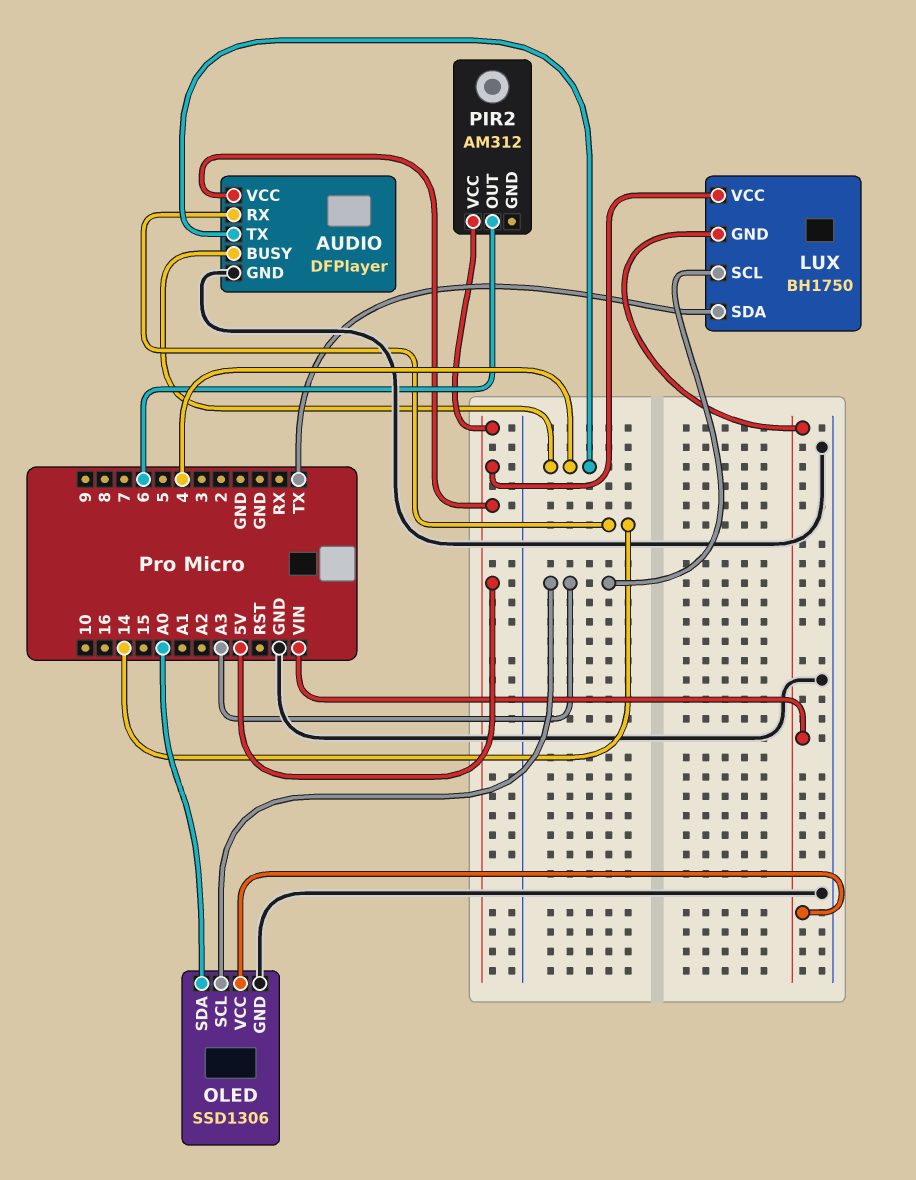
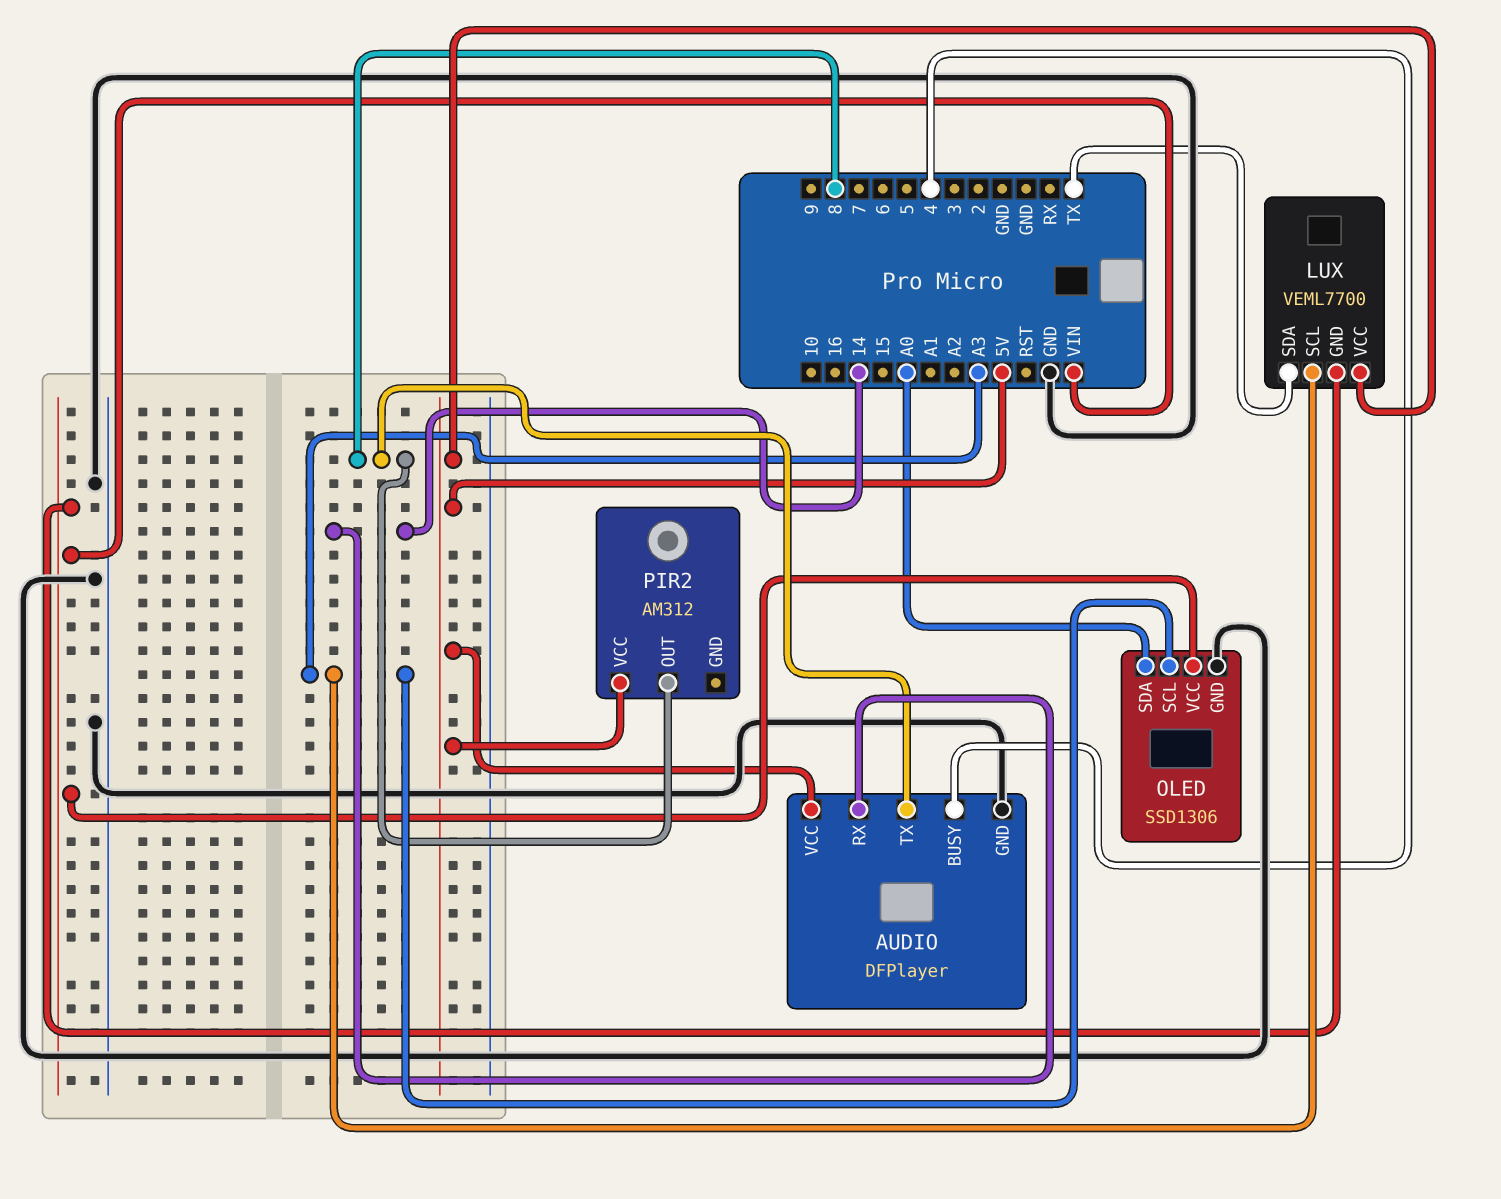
AUDIO pin TX: 4 -> 8
LUX: BH1750 -> VEML7700
PIR2 pin OUT: 6 -> 8

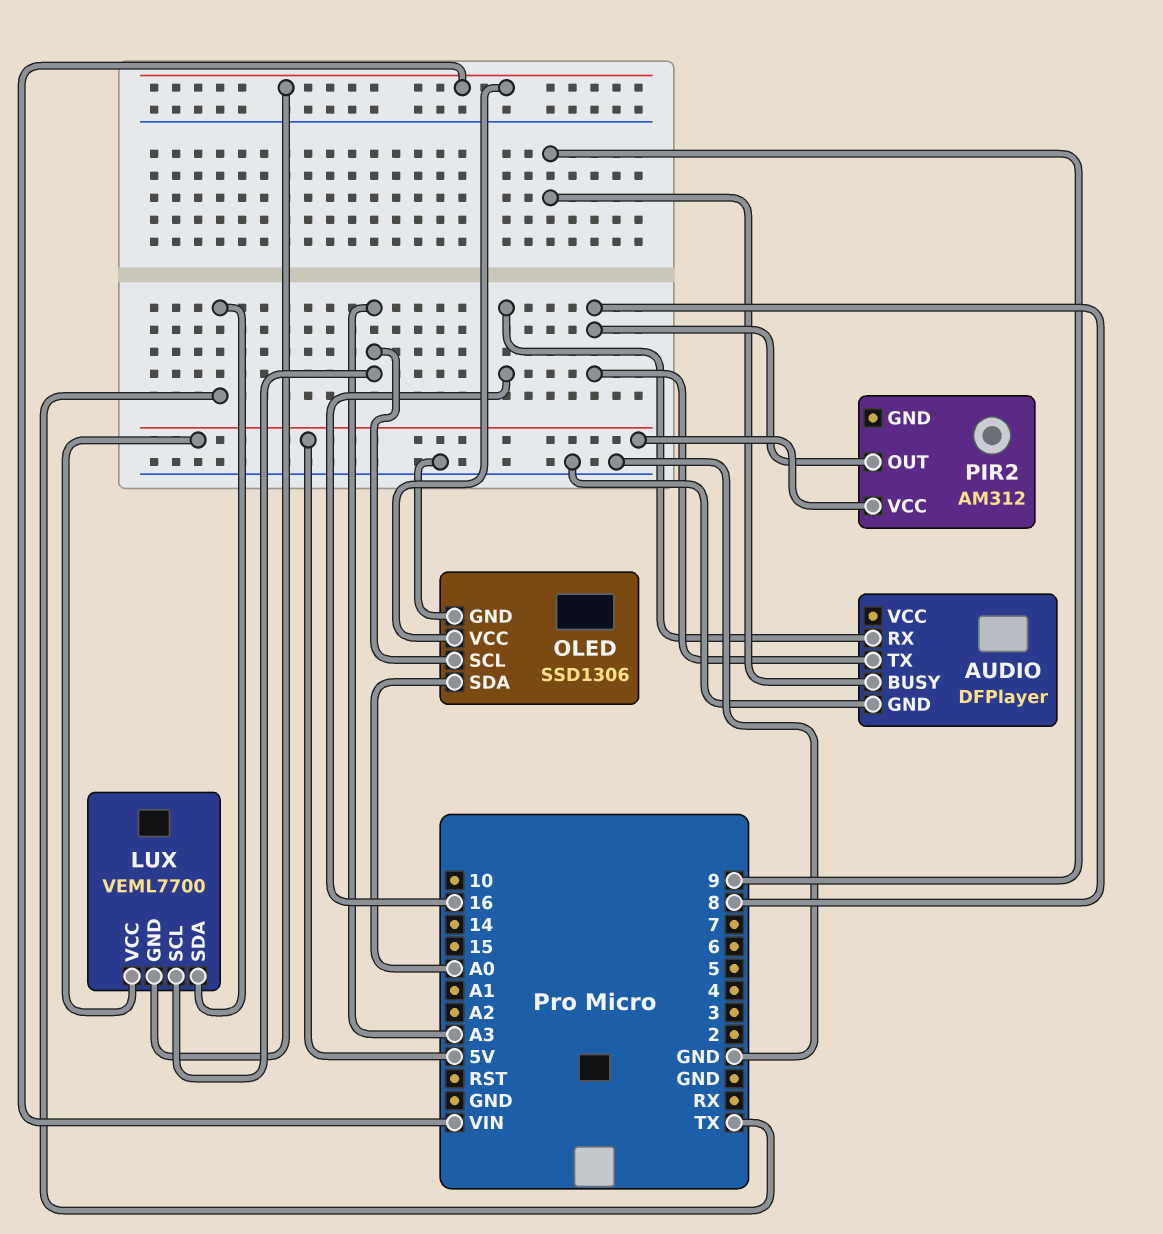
AUDIO pin BUSY: 4 -> 9
AUDIO pin RX: 14 -> 16
AUDIO pin VCC: 5V -> none

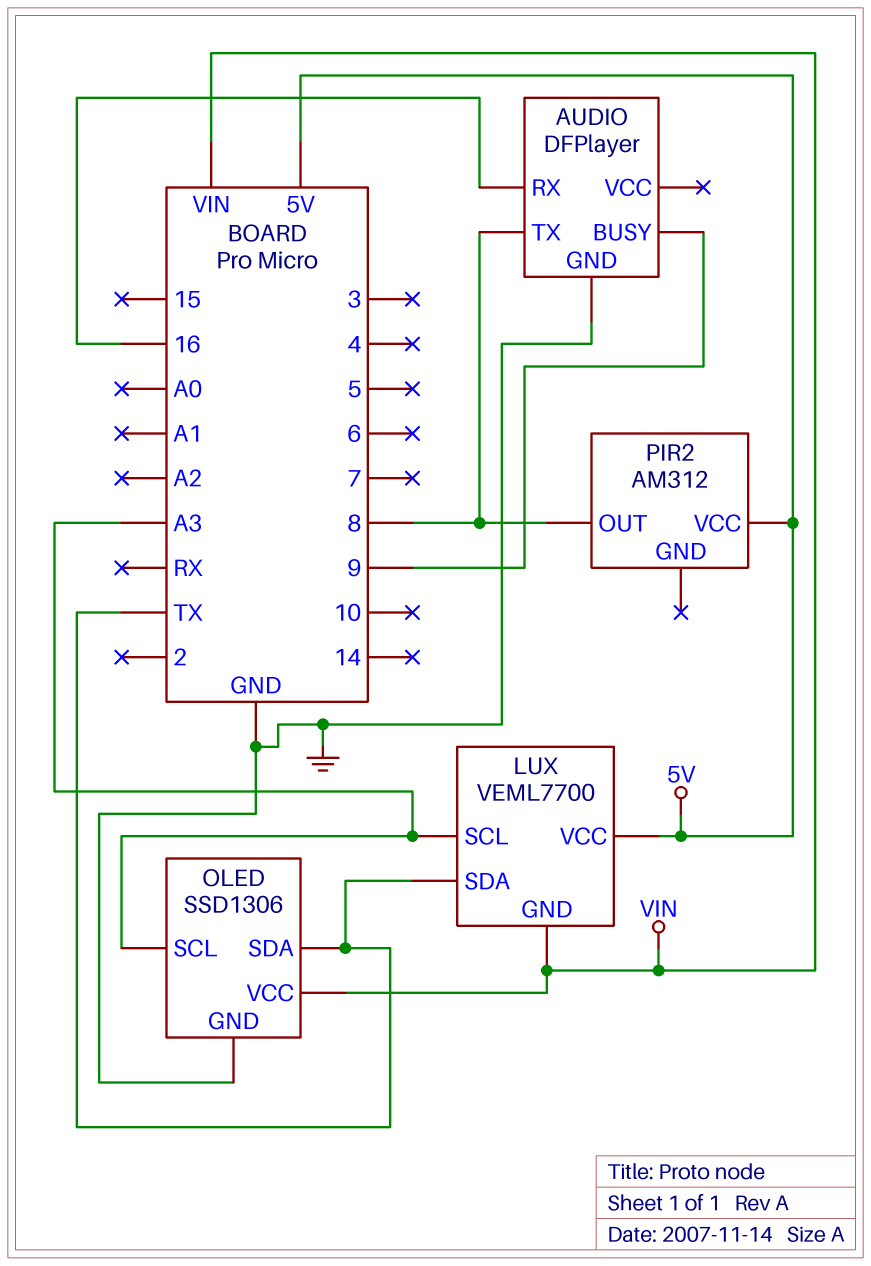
OLED pin SDA: A0 -> TX

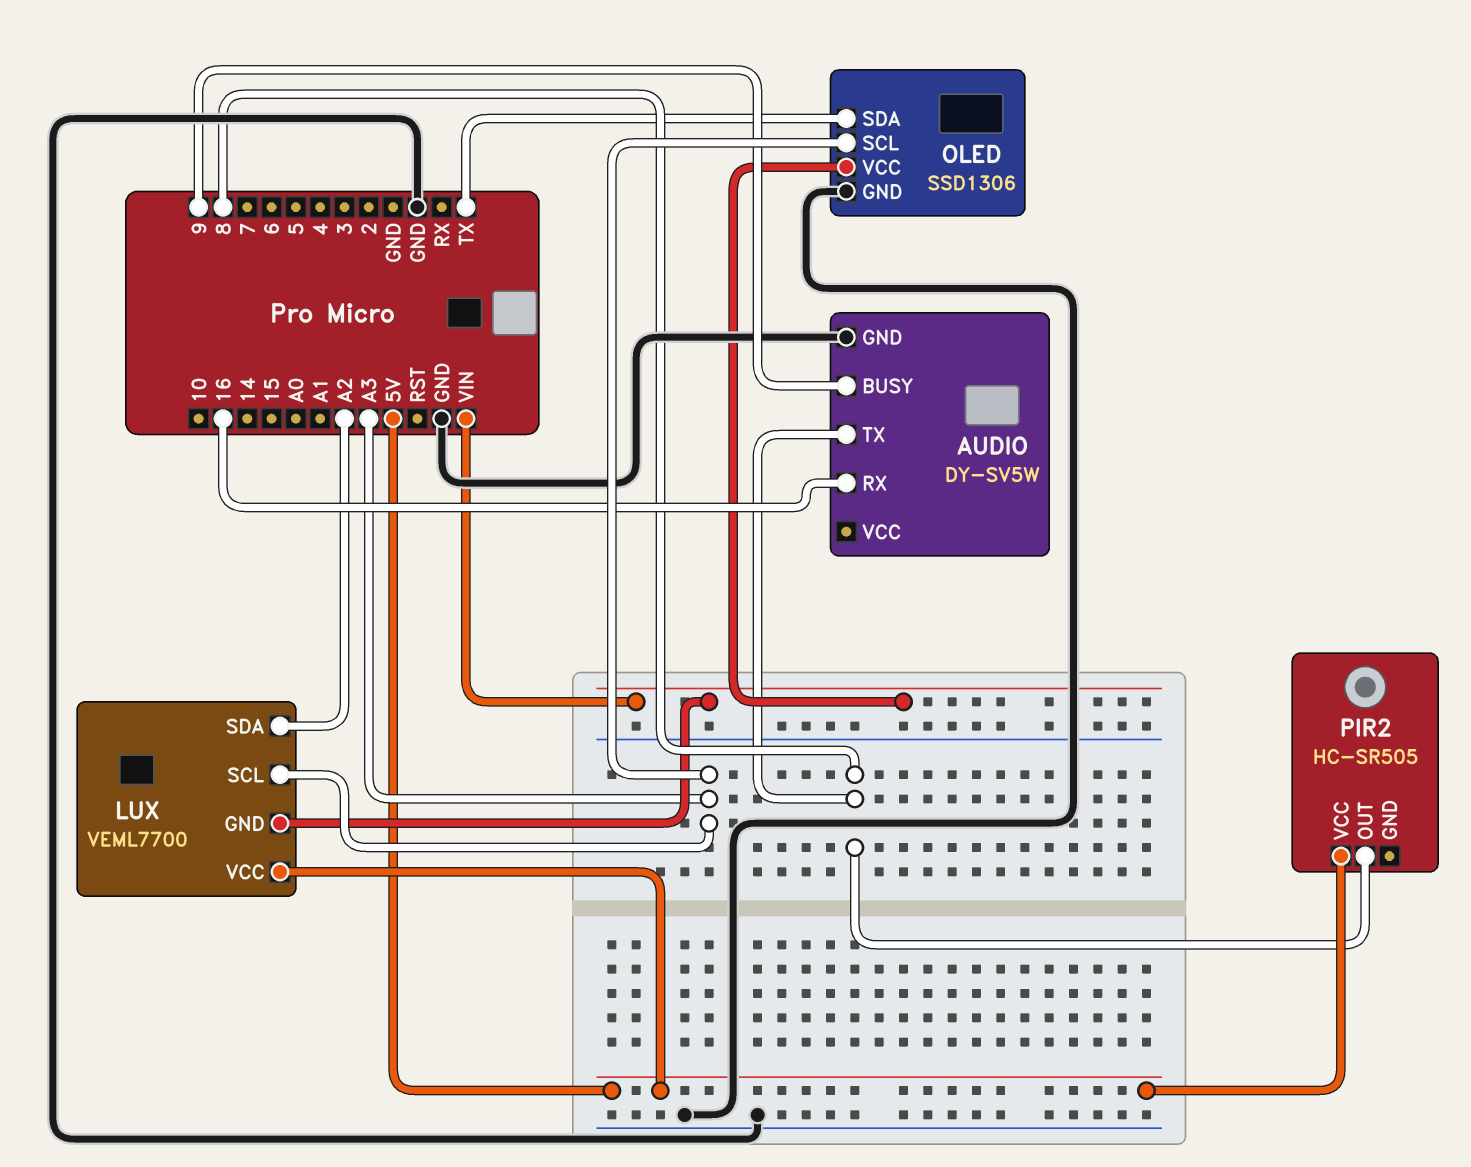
AUDIO: DFPlayer -> DY-SV5W
LUX pin SDA: TX -> A2
PIR2: AM312 -> HC-SR505

